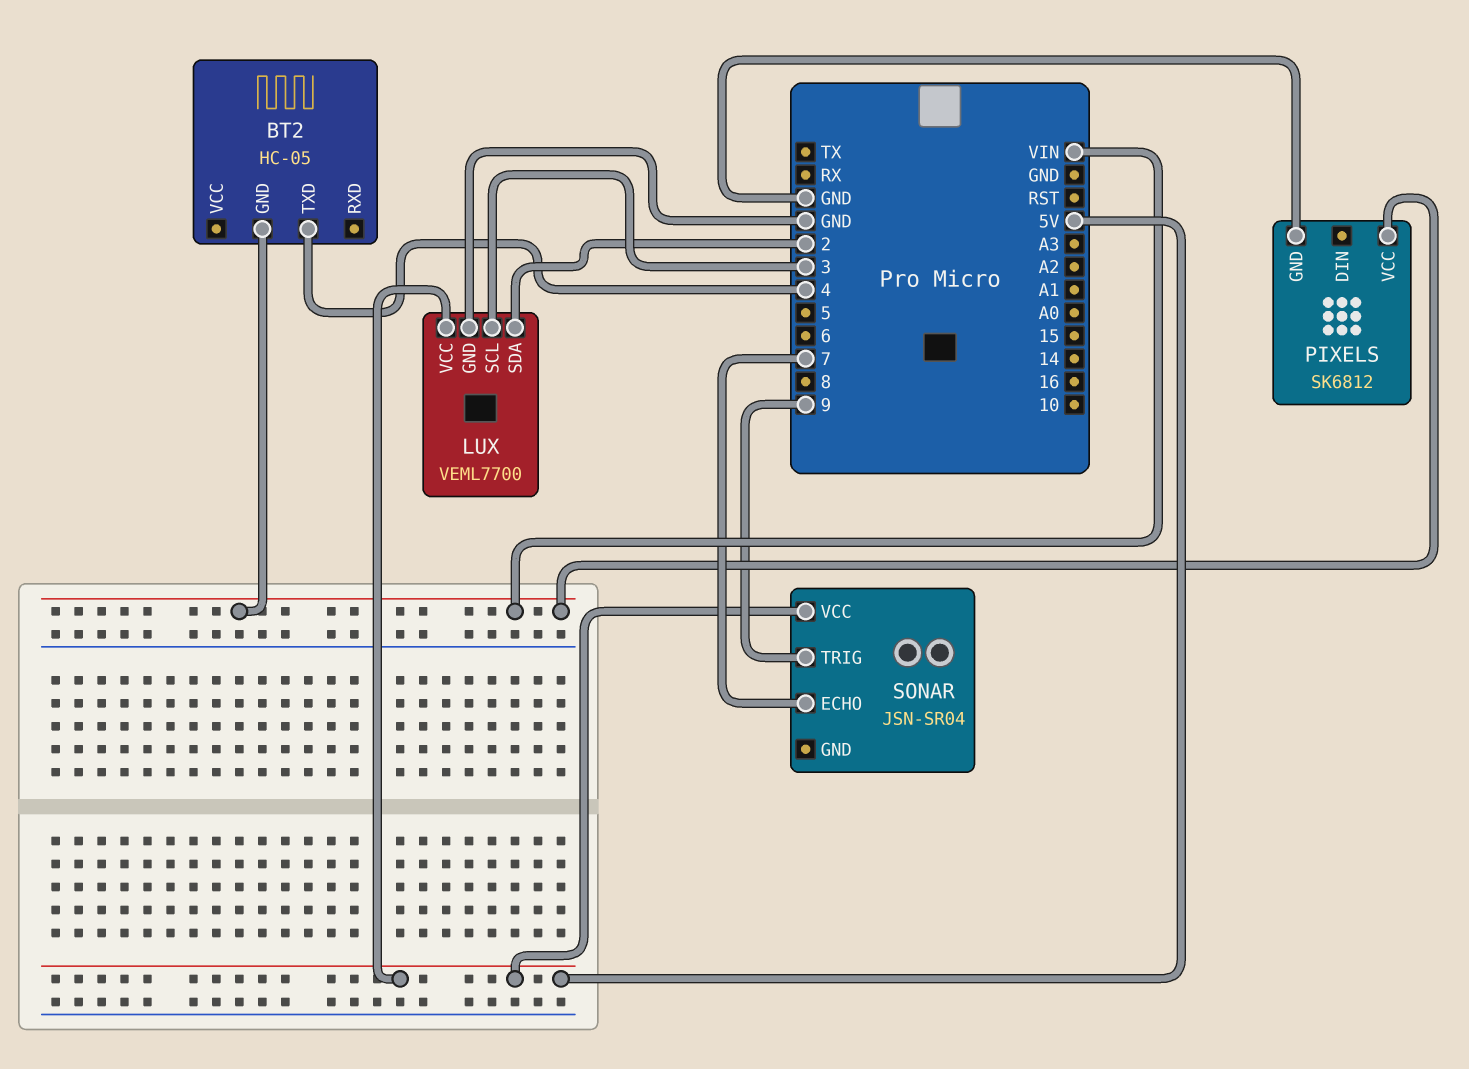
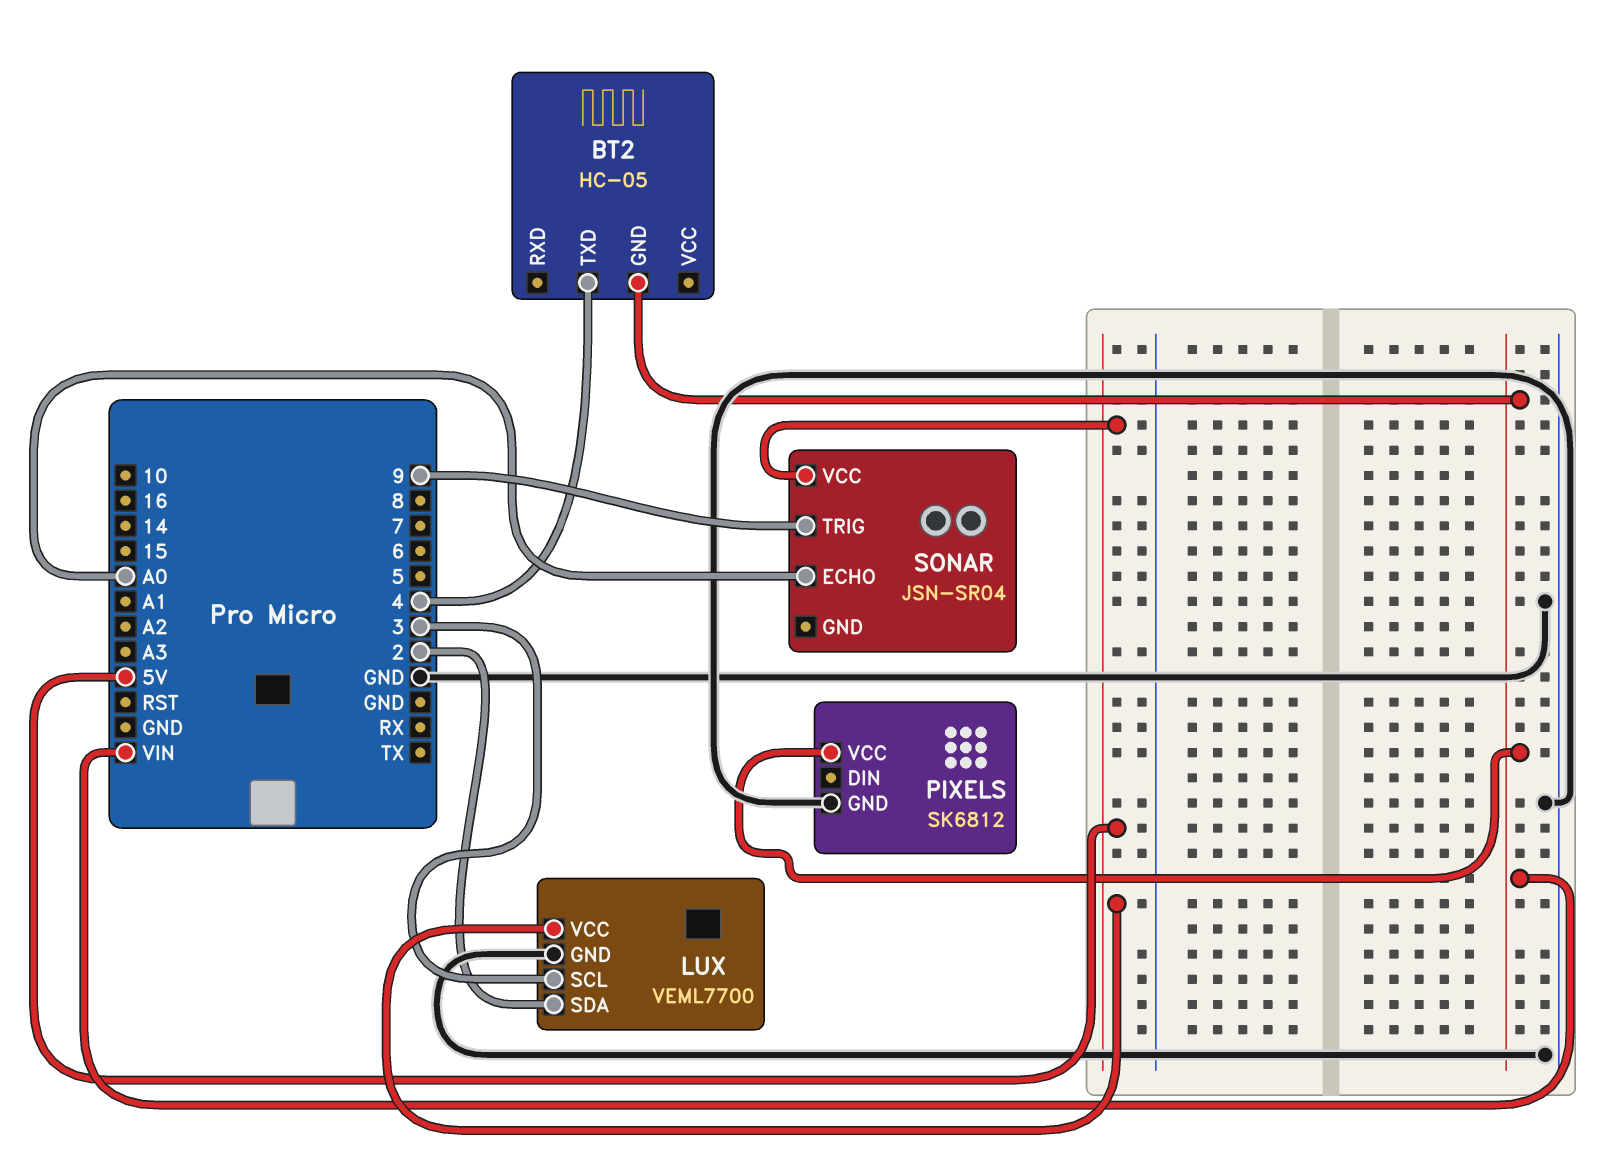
SONAR pin ECHO: 7 -> A0

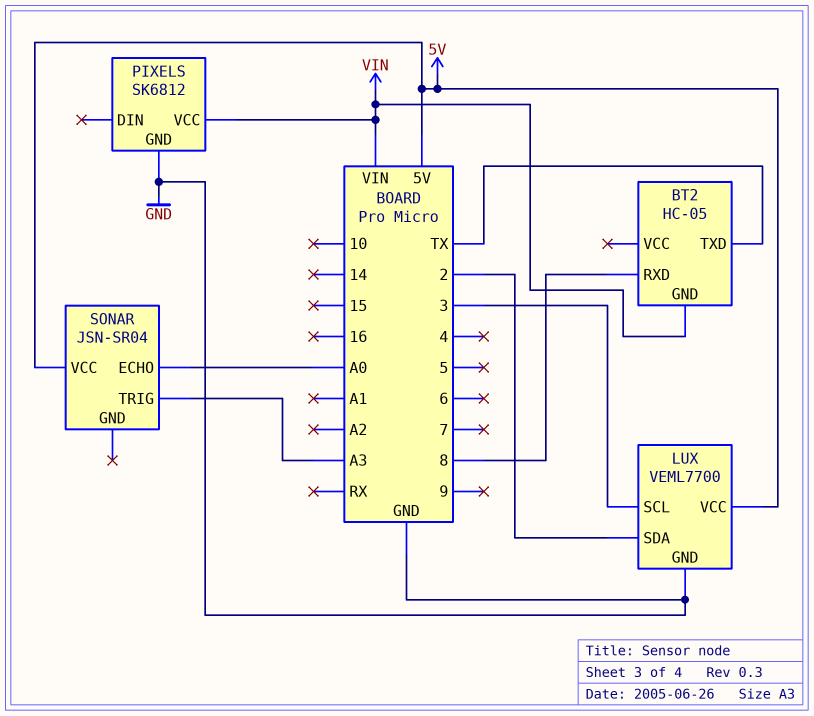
BT2 pin RXD: none -> 8
BT2 pin TXD: 4 -> TX
SONAR pin TRIG: 9 -> A3

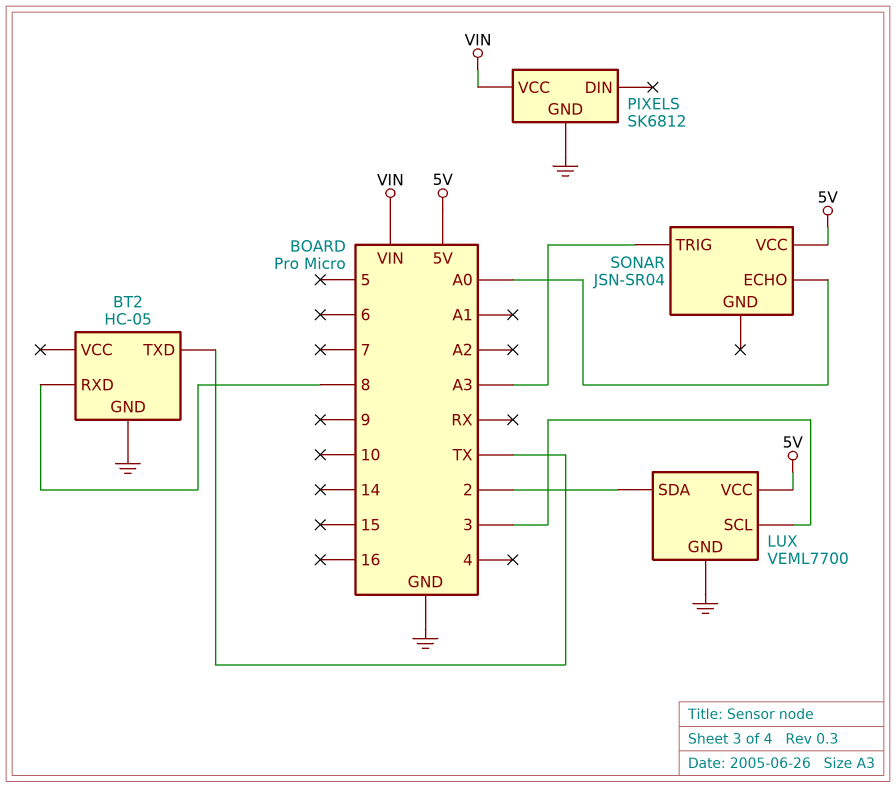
BT2 pin GND: VIN -> GND

